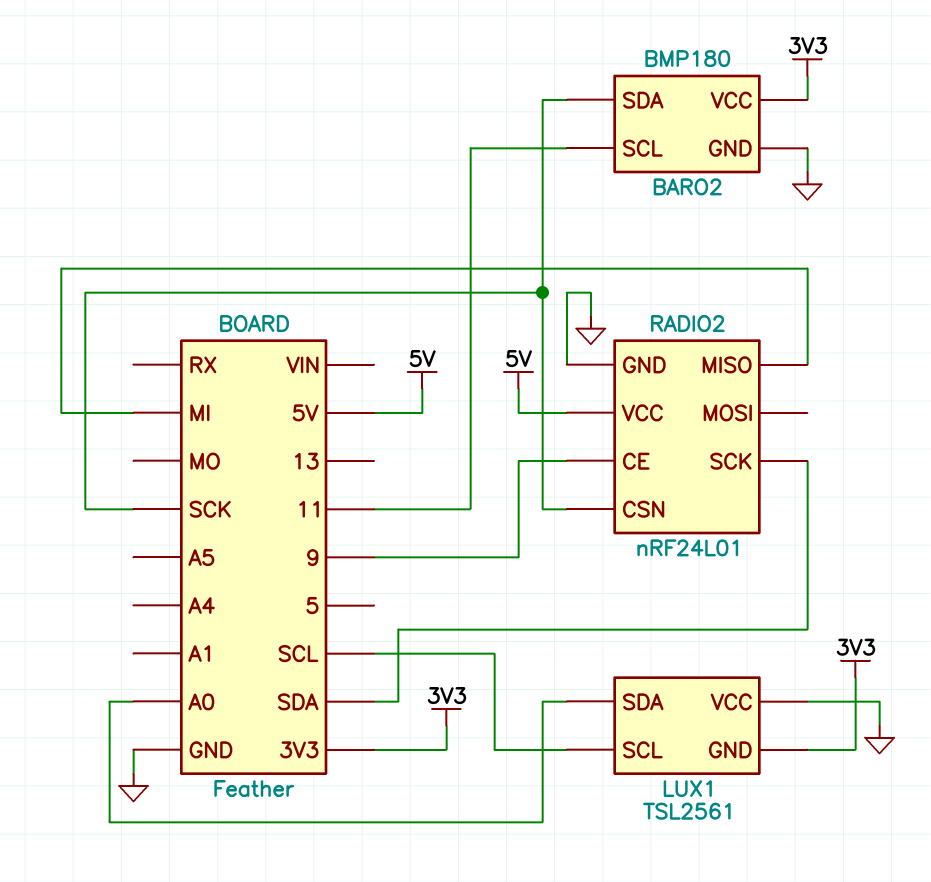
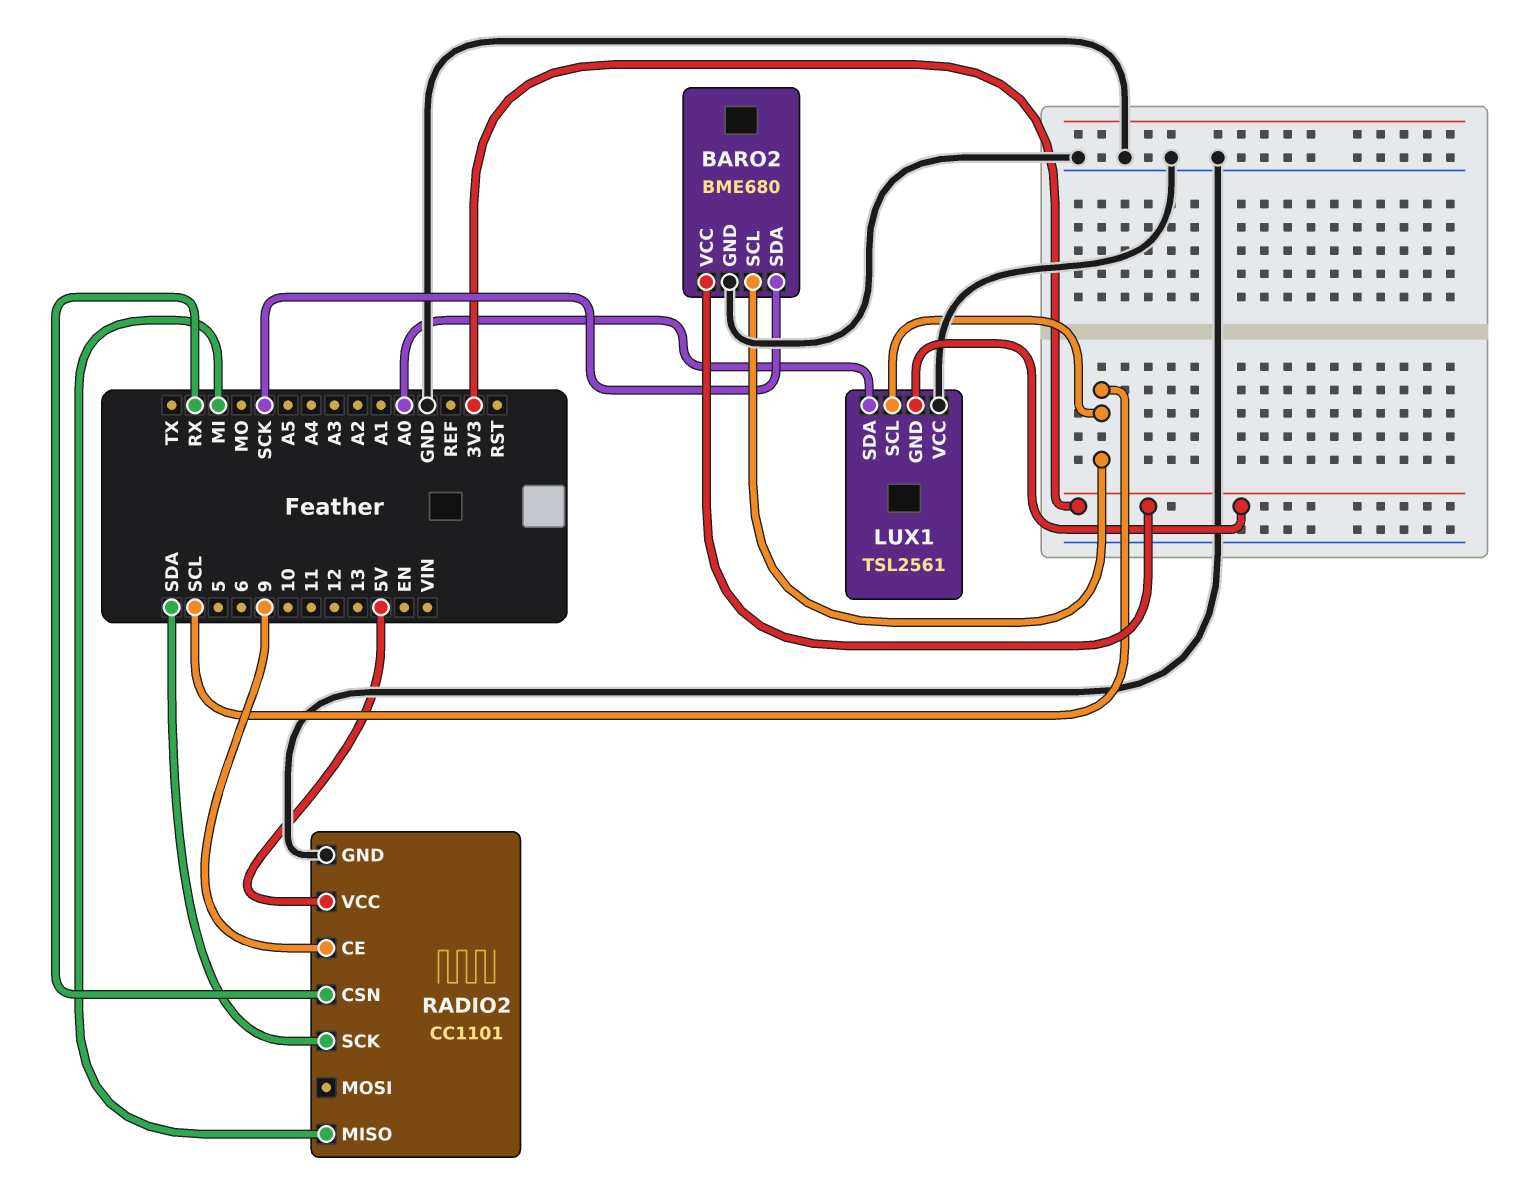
BARO2: BMP180 -> BME680
BARO2 pin SCL: 11 -> SCL
RADIO2: nRF24L01 -> CC1101
RADIO2 pin CSN: SCK -> RX

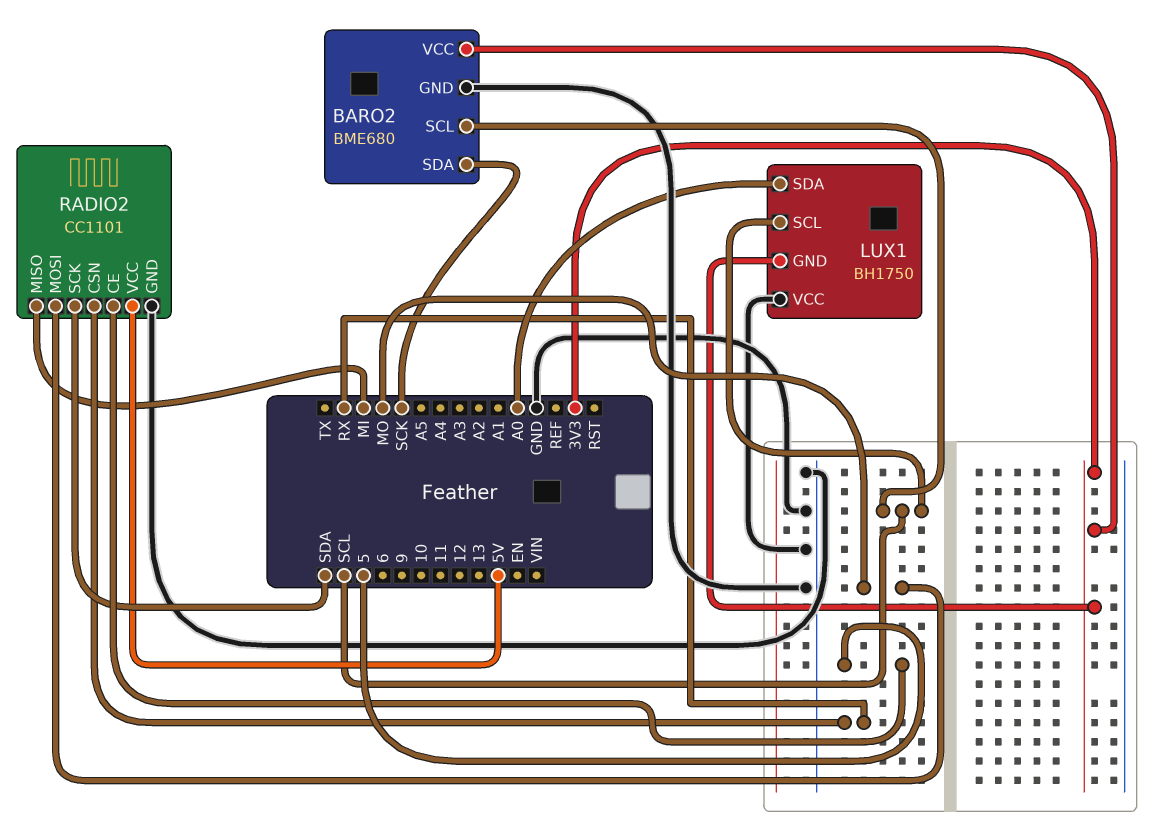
LUX1: TSL2561 -> BH1750
RADIO2 pin CE: 9 -> 5
RADIO2 pin MOSI: none -> MO

